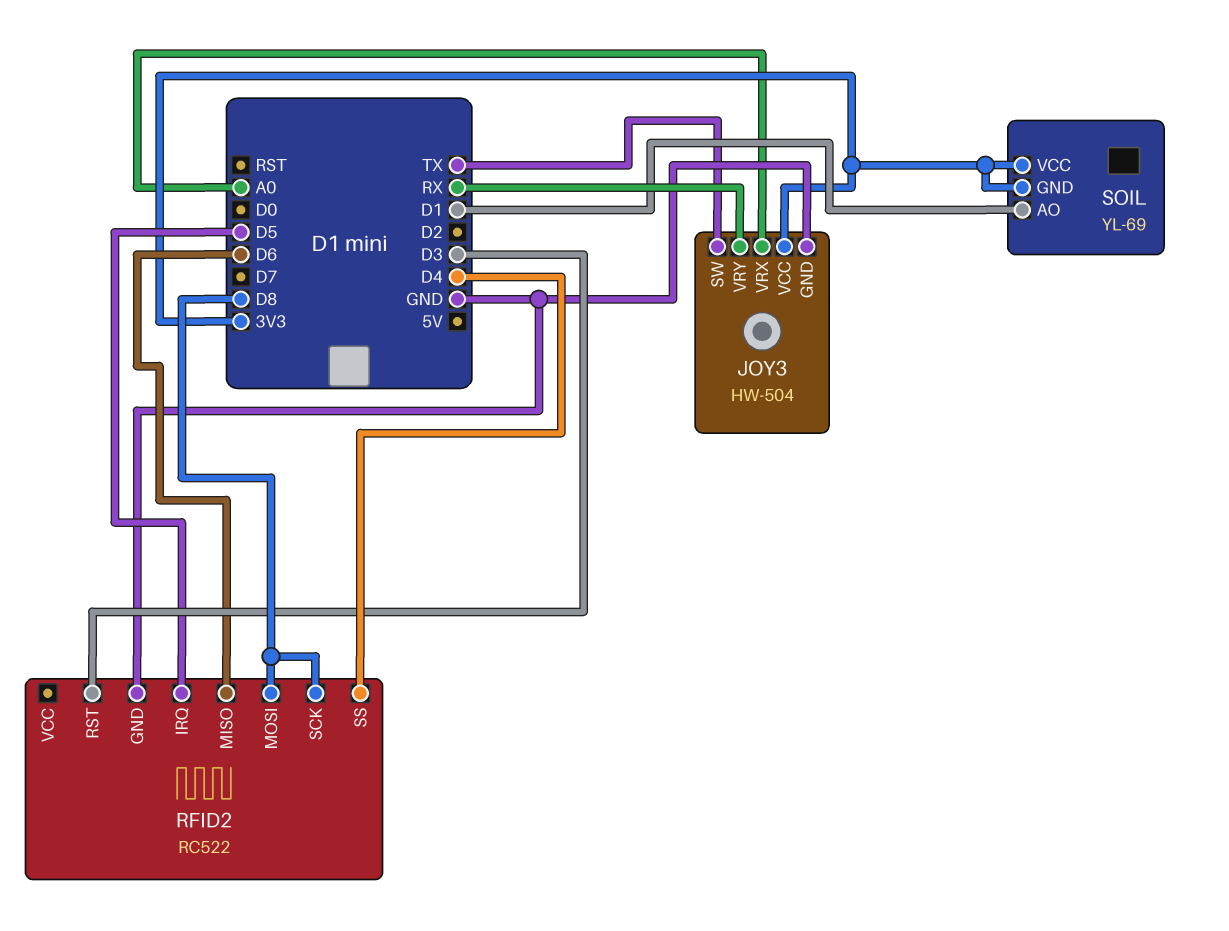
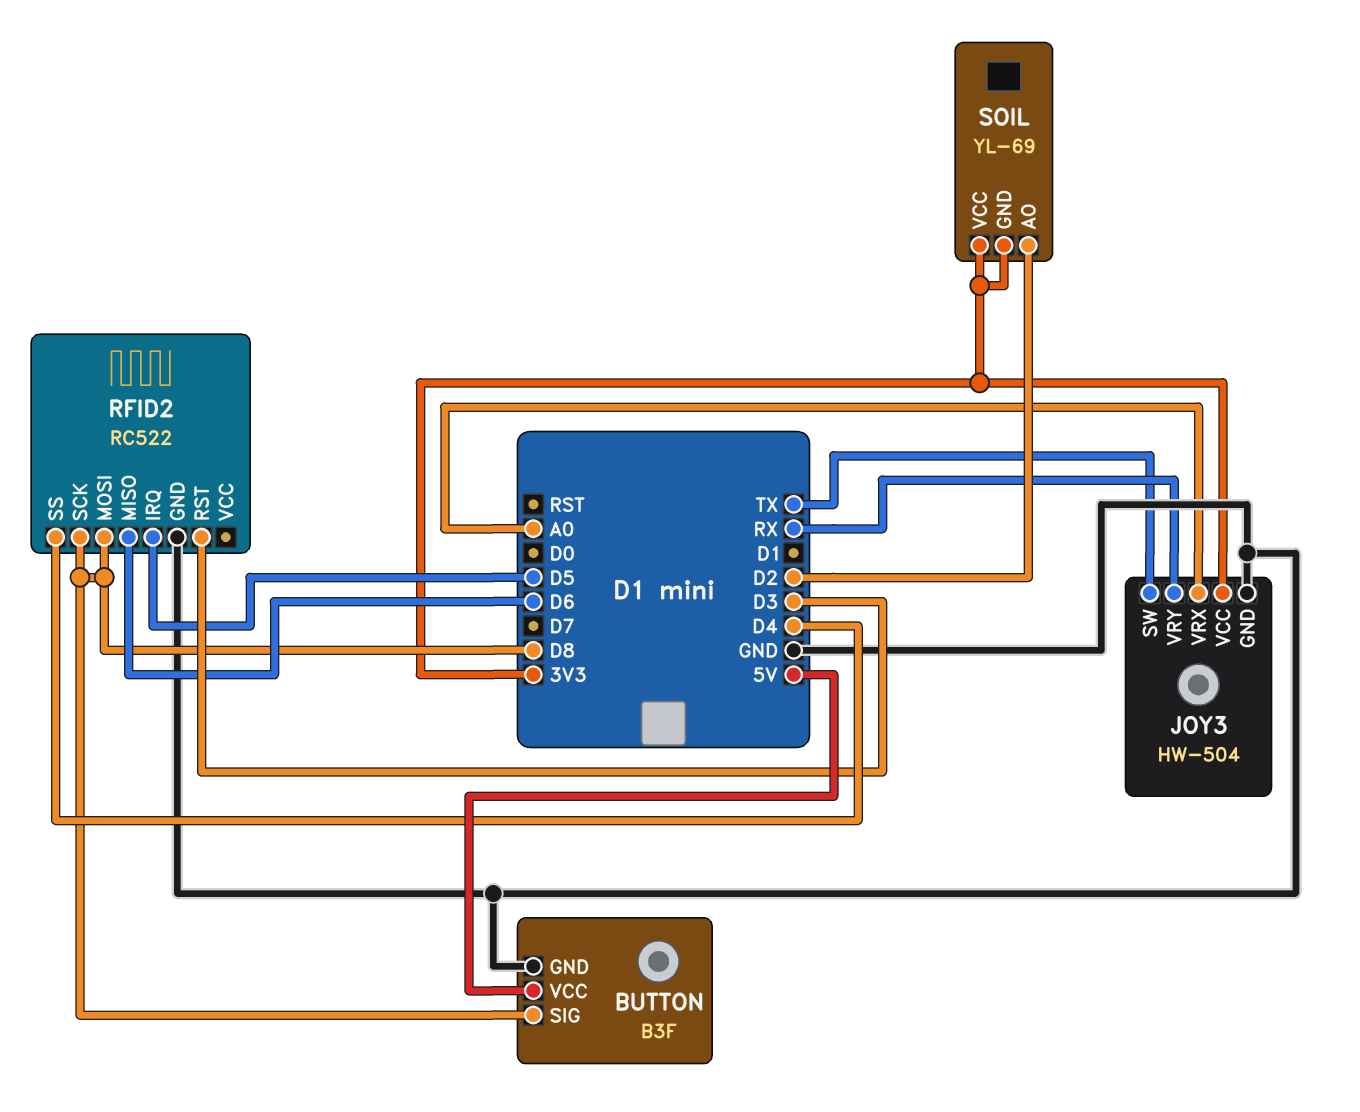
BUTTON: none -> B3F
BUTTON pin GND: none -> GND
BUTTON pin SIG: none -> D8
BUTTON pin VCC: none -> 5V
SOIL pin AO: D1 -> D2

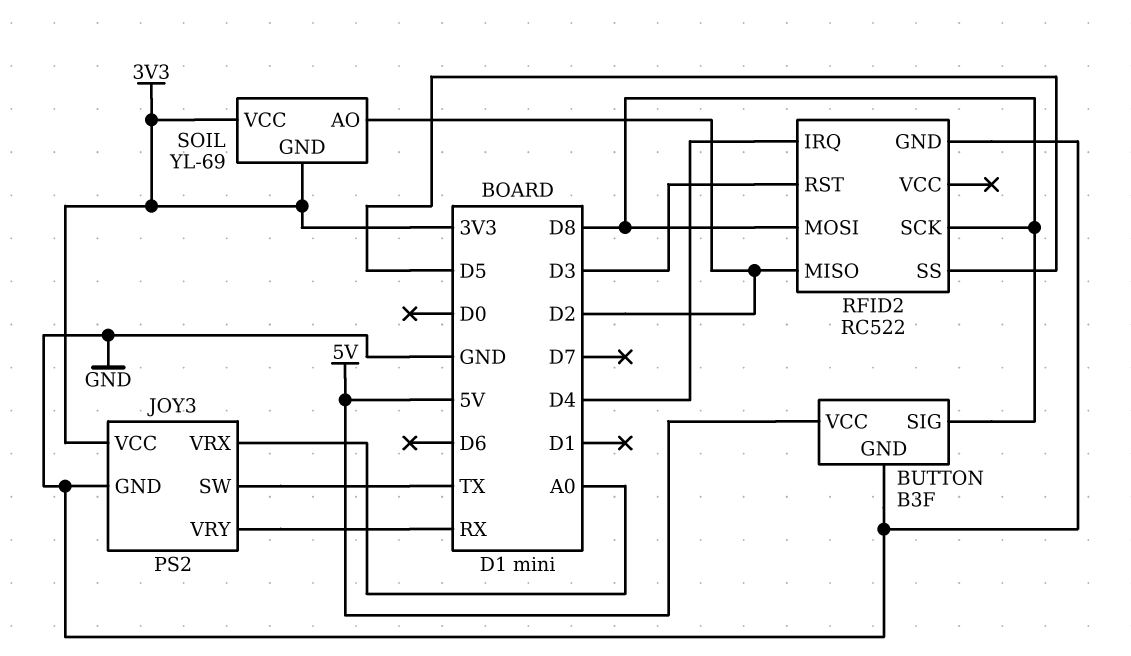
JOY3: HW-504 -> PS2
RFID2 pin IRQ: D5 -> D4
RFID2 pin MISO: D6 -> D2
RFID2 pin SS: D4 -> D5

